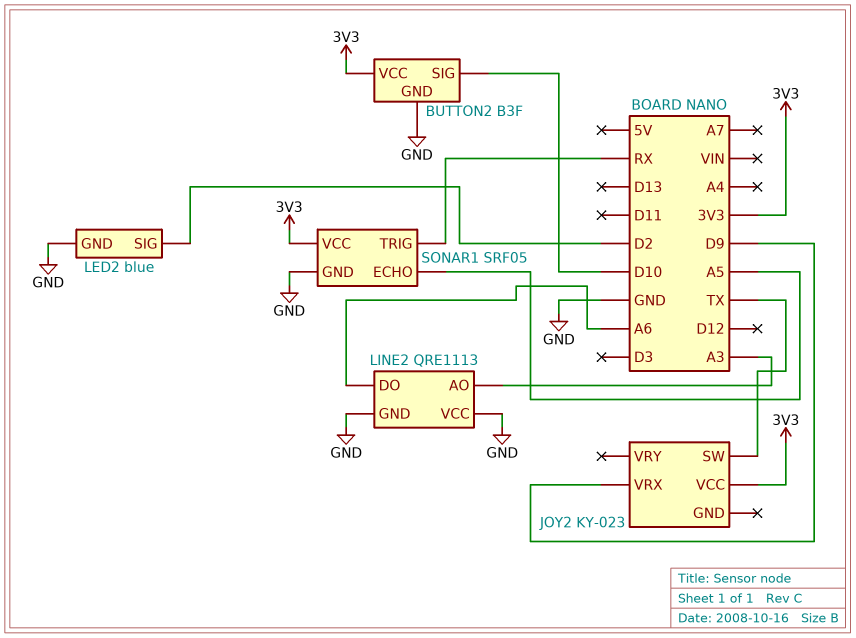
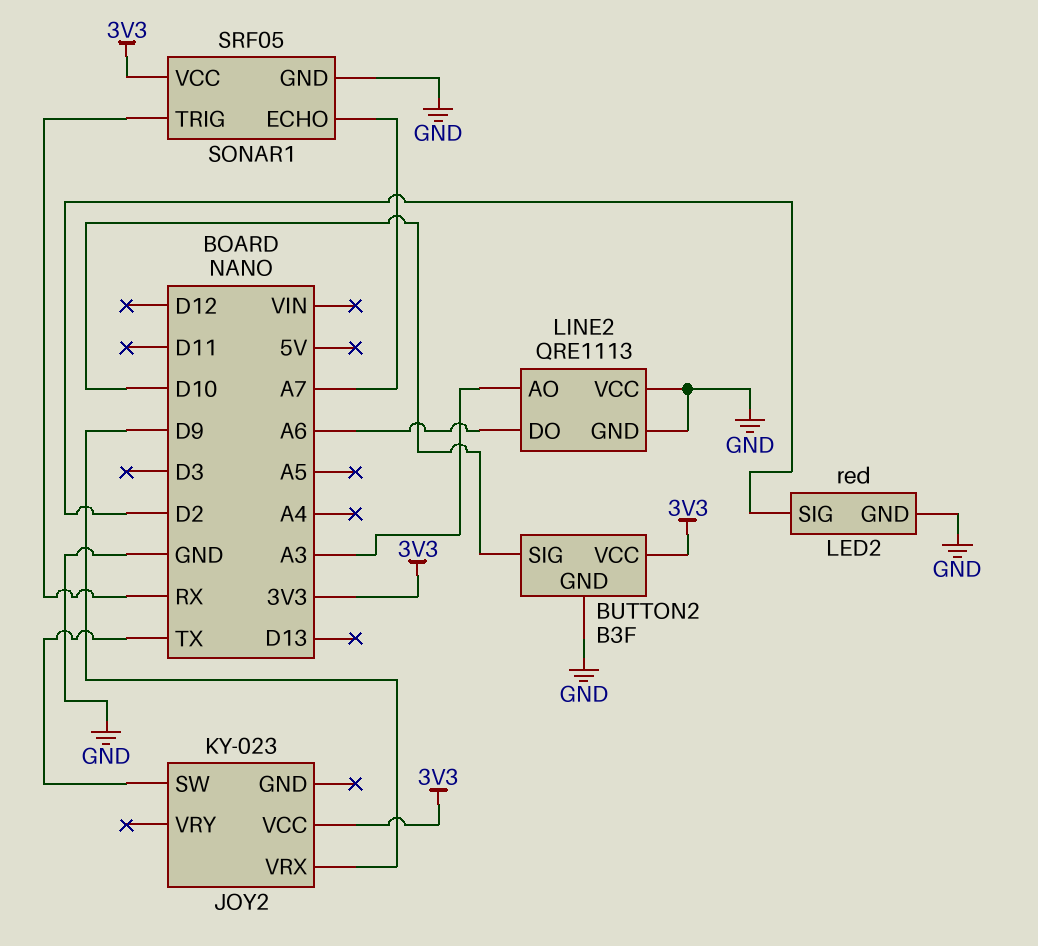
LED2: blue -> red
SONAR1 pin ECHO: A5 -> A7

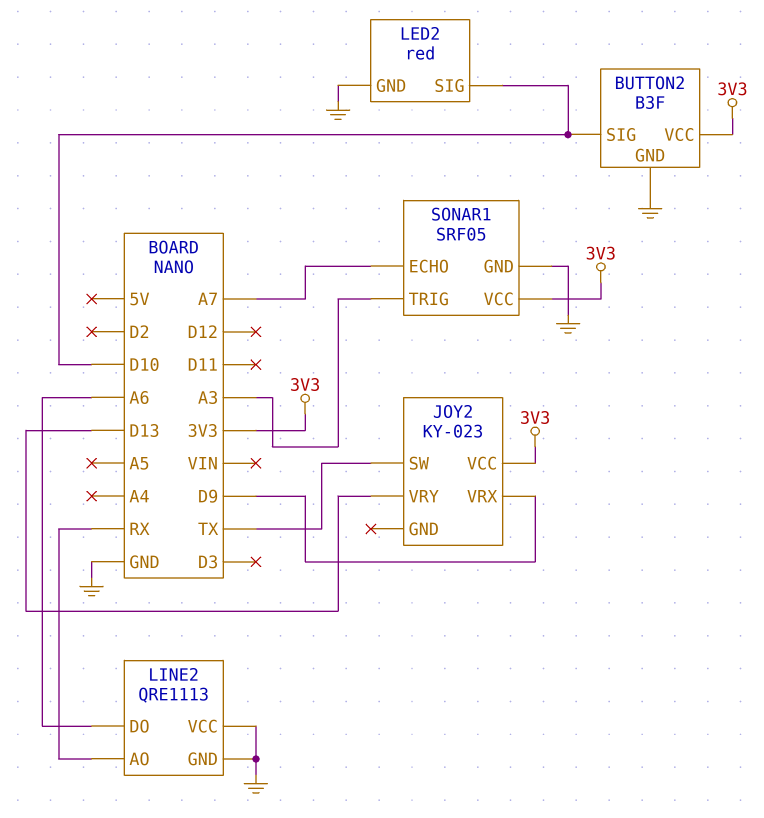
JOY2 pin VRY: none -> D13
LED2 pin SIG: D2 -> D10
LINE2 pin AO: A3 -> RX
SONAR1 pin TRIG: RX -> A3

